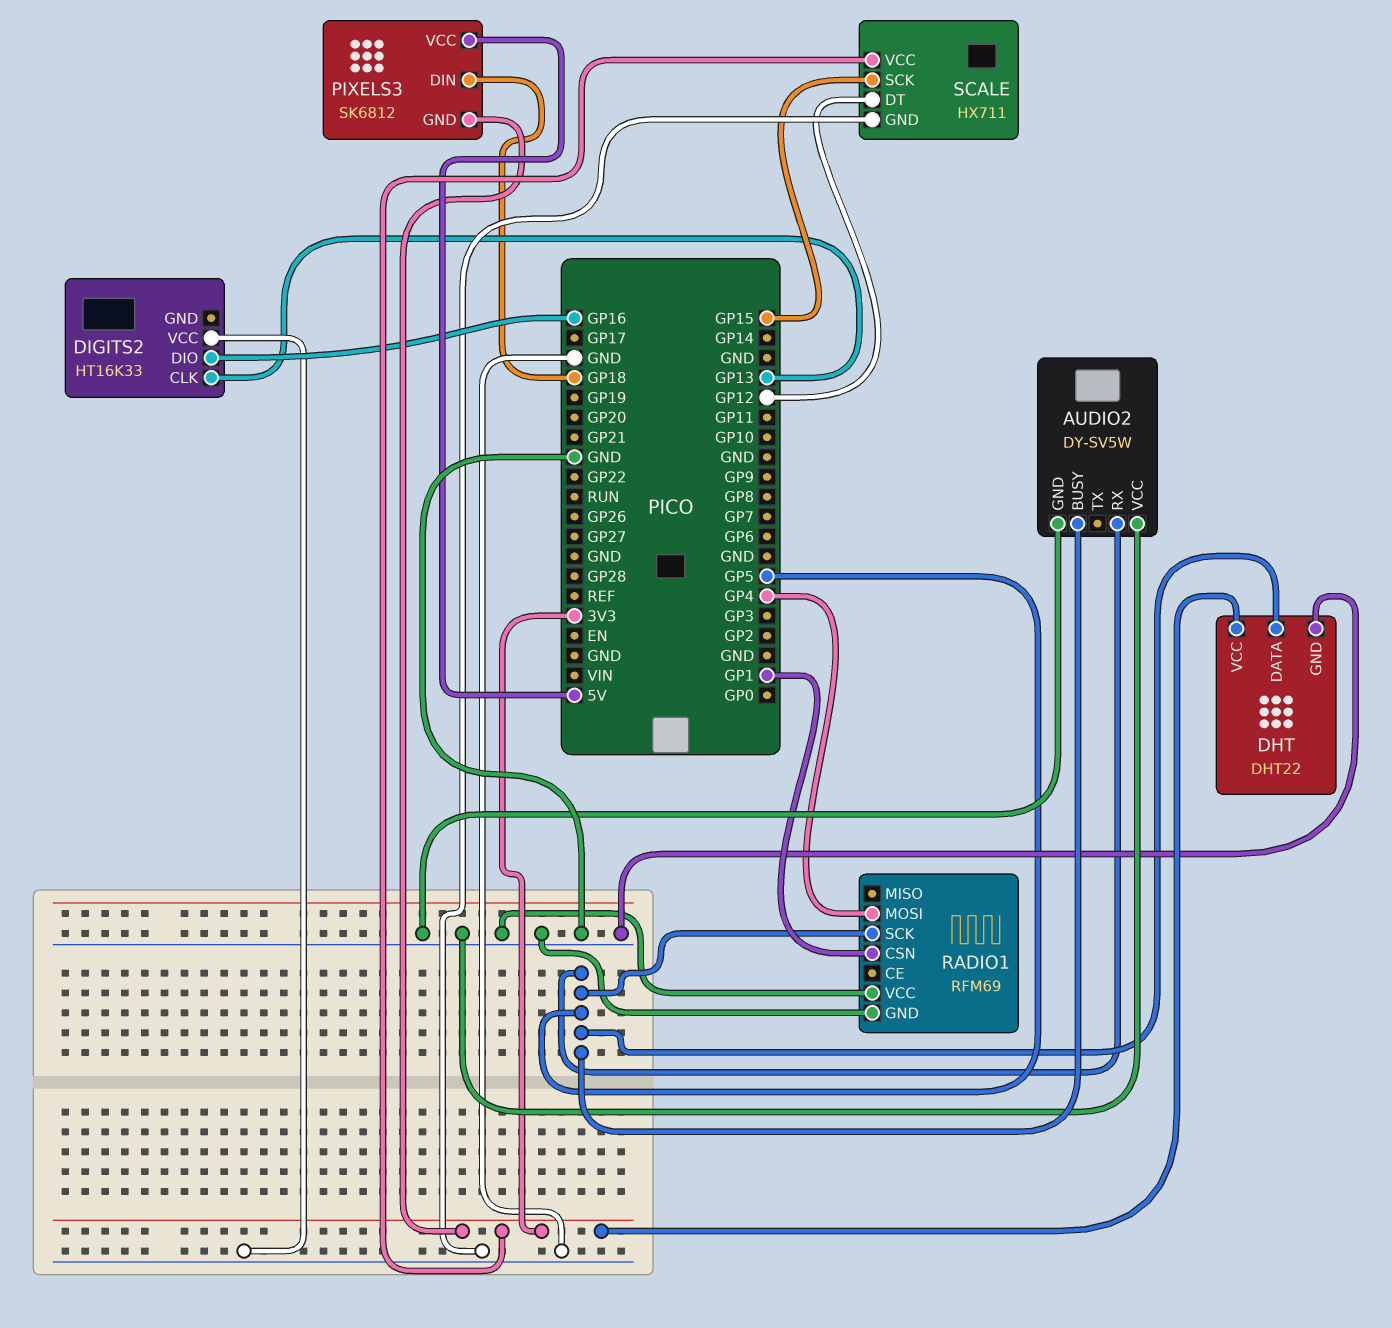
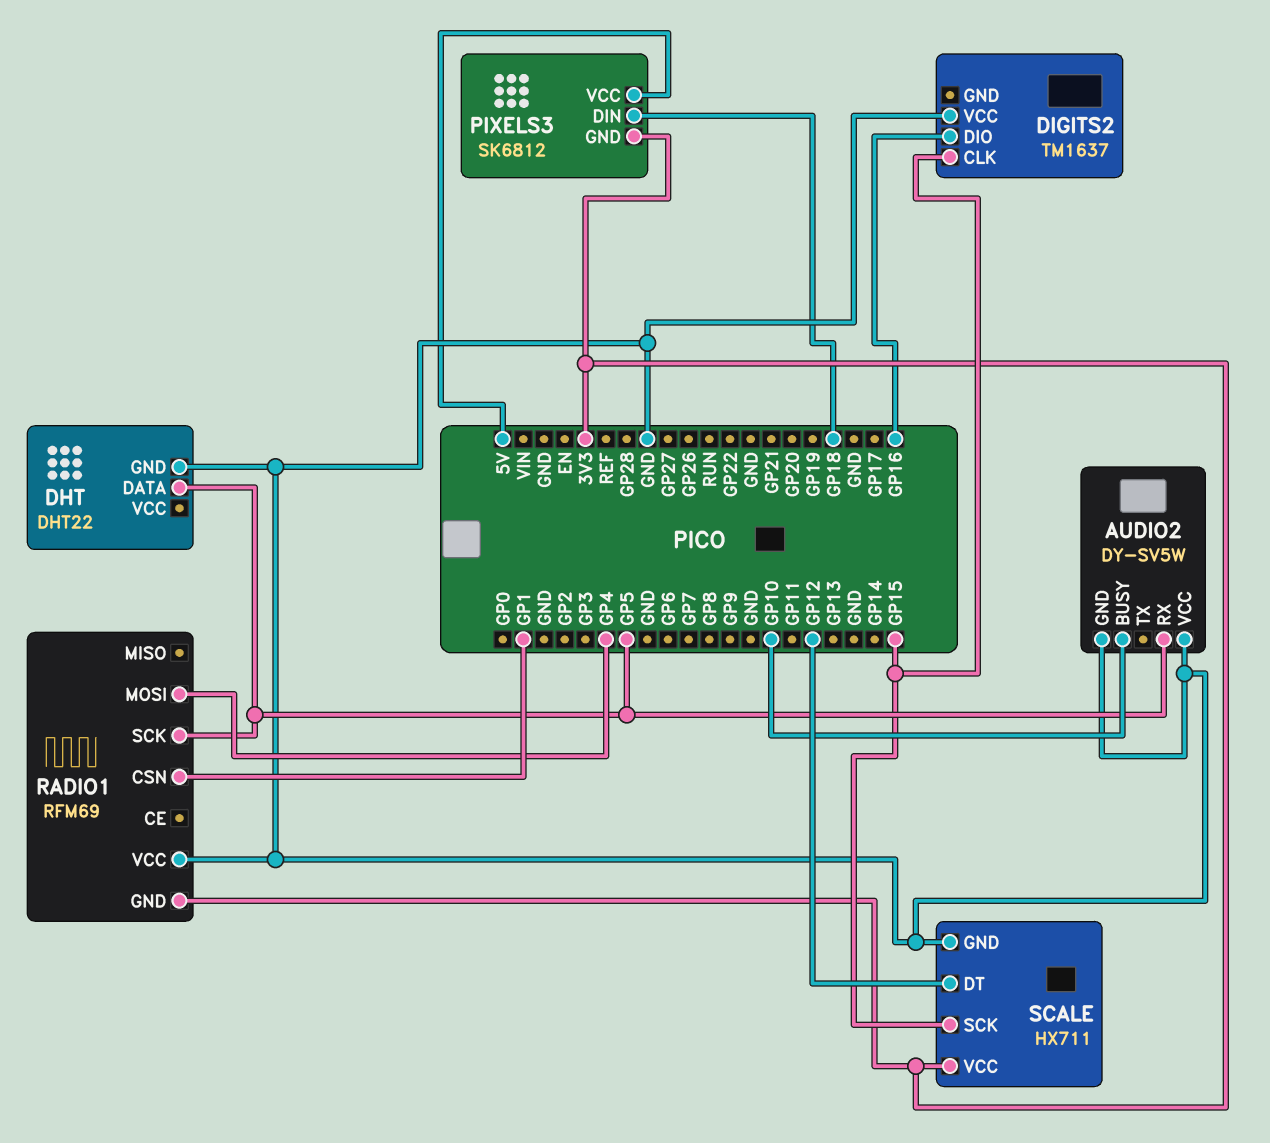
AUDIO2 pin BUSY: GP5 -> GP10
DHT pin VCC: 3V3 -> none
DIGITS2: HT16K33 -> TM1637
DIGITS2 pin CLK: GP13 -> GP15
RADIO1 pin GND: GND -> 3V3

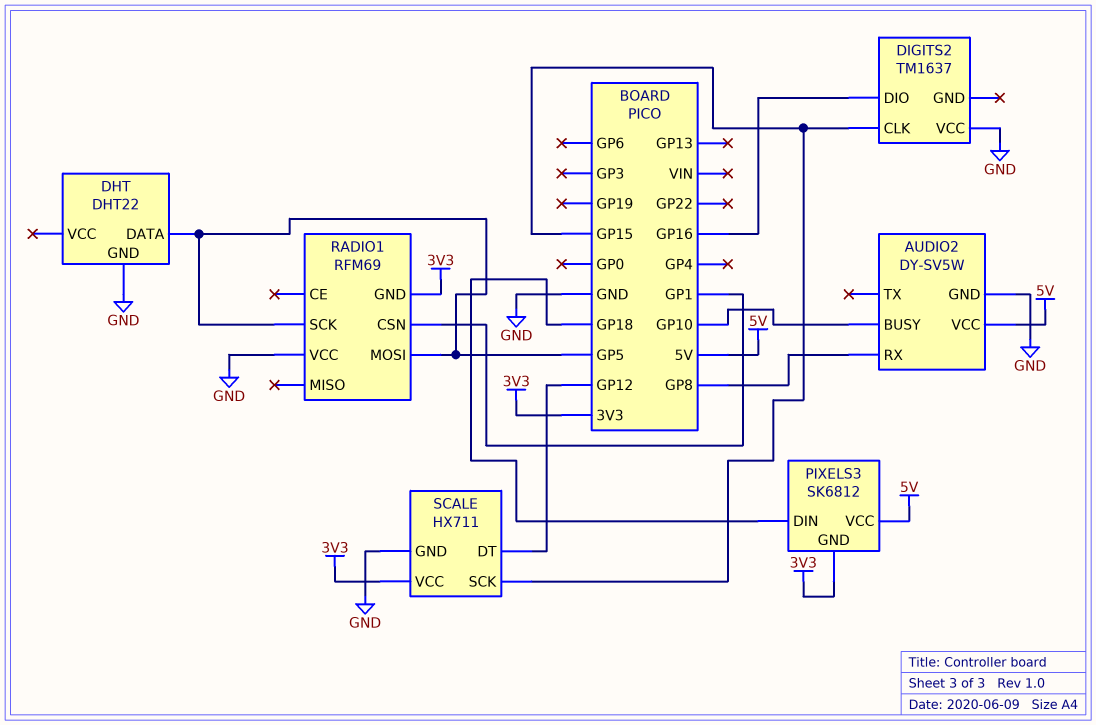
AUDIO2 pin RX: GP5 -> GP8
AUDIO2 pin VCC: GND -> 5V
RADIO1 pin MOSI: GP4 -> GP5

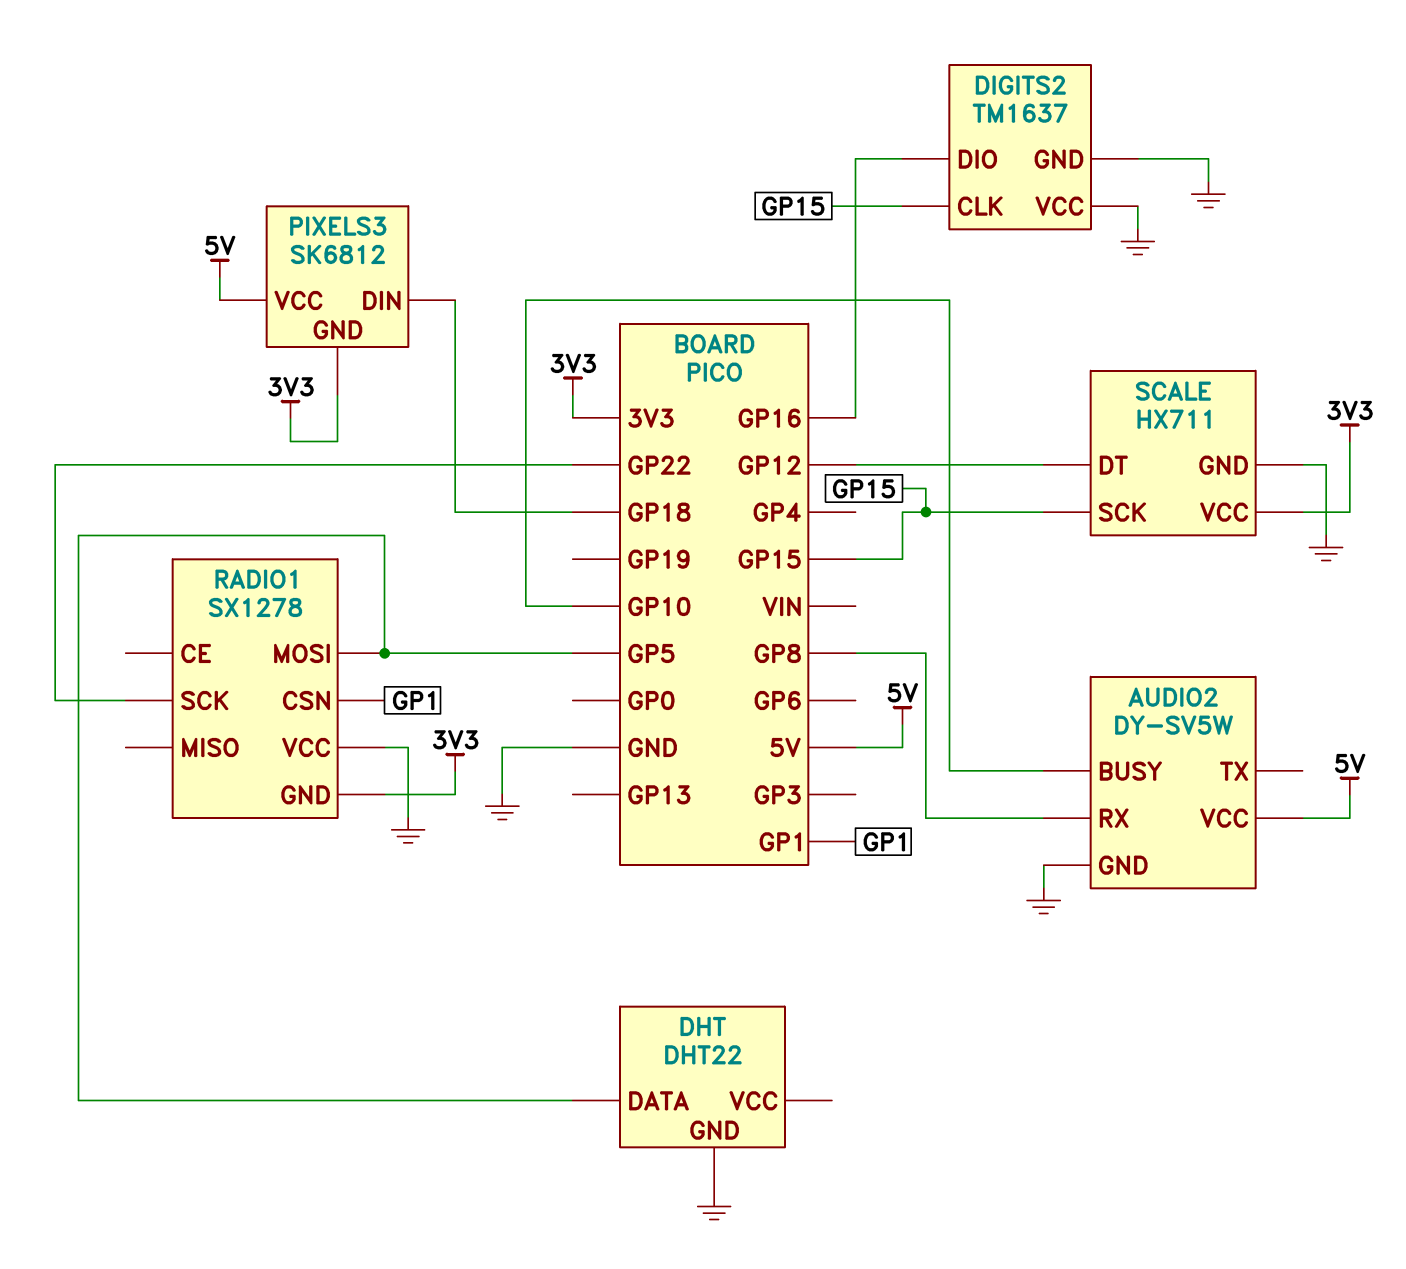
DIGITS2 pin GND: none -> GND
RADIO1: RFM69 -> SX1278
RADIO1 pin SCK: GP5 -> GP22

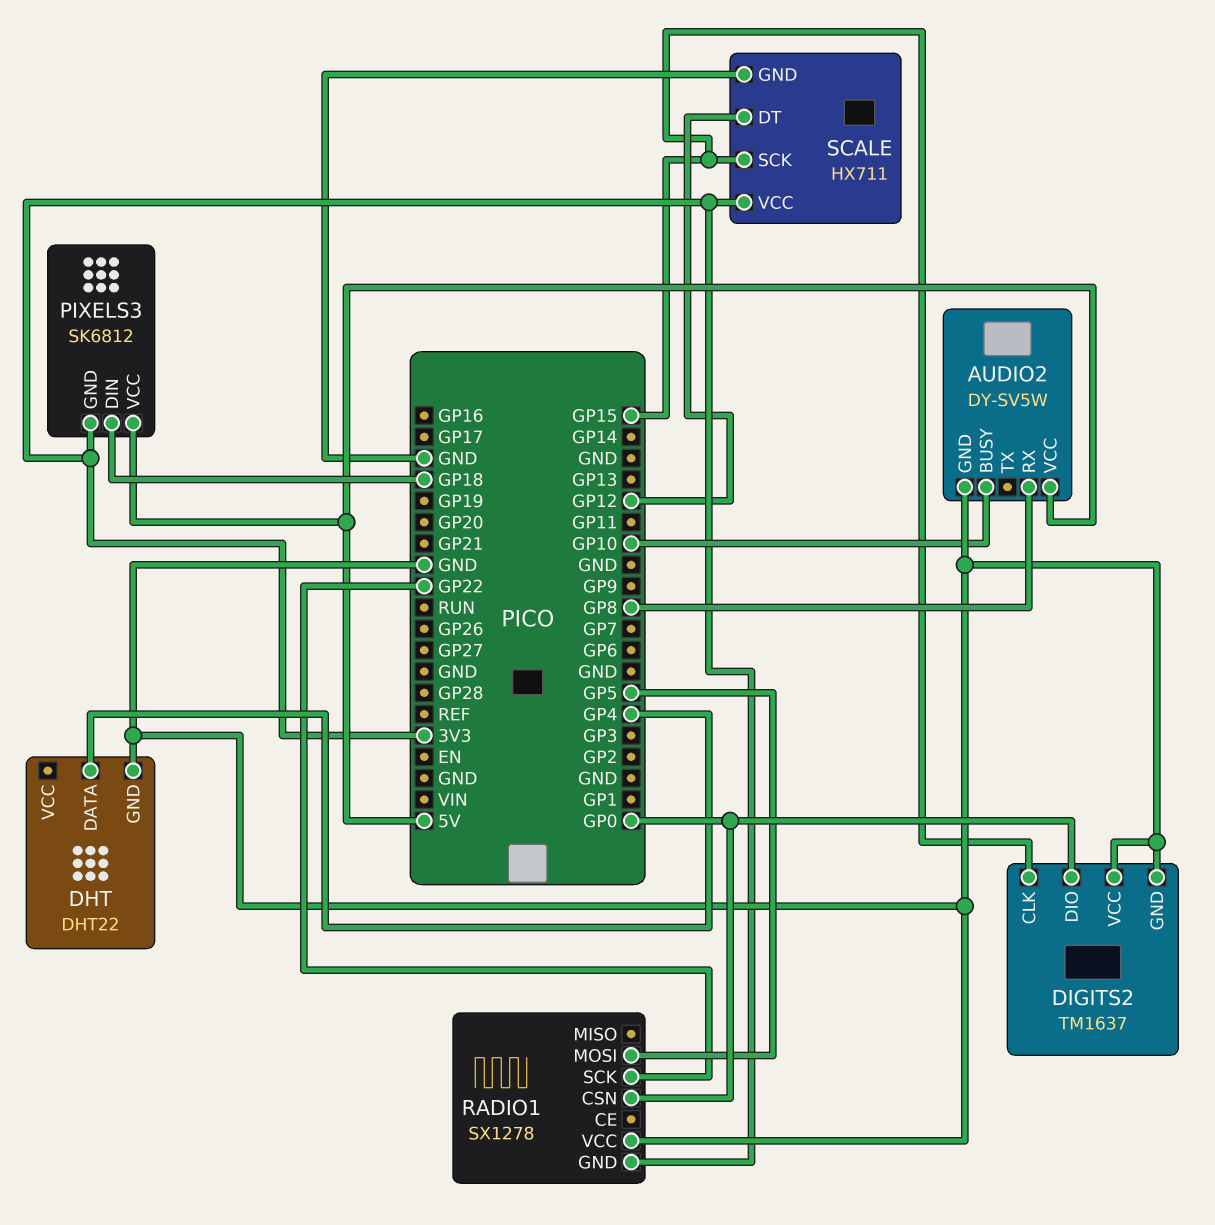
DHT pin DATA: GP5 -> GP4
DIGITS2 pin DIO: GP16 -> GP0
RADIO1 pin CSN: GP1 -> GP0

